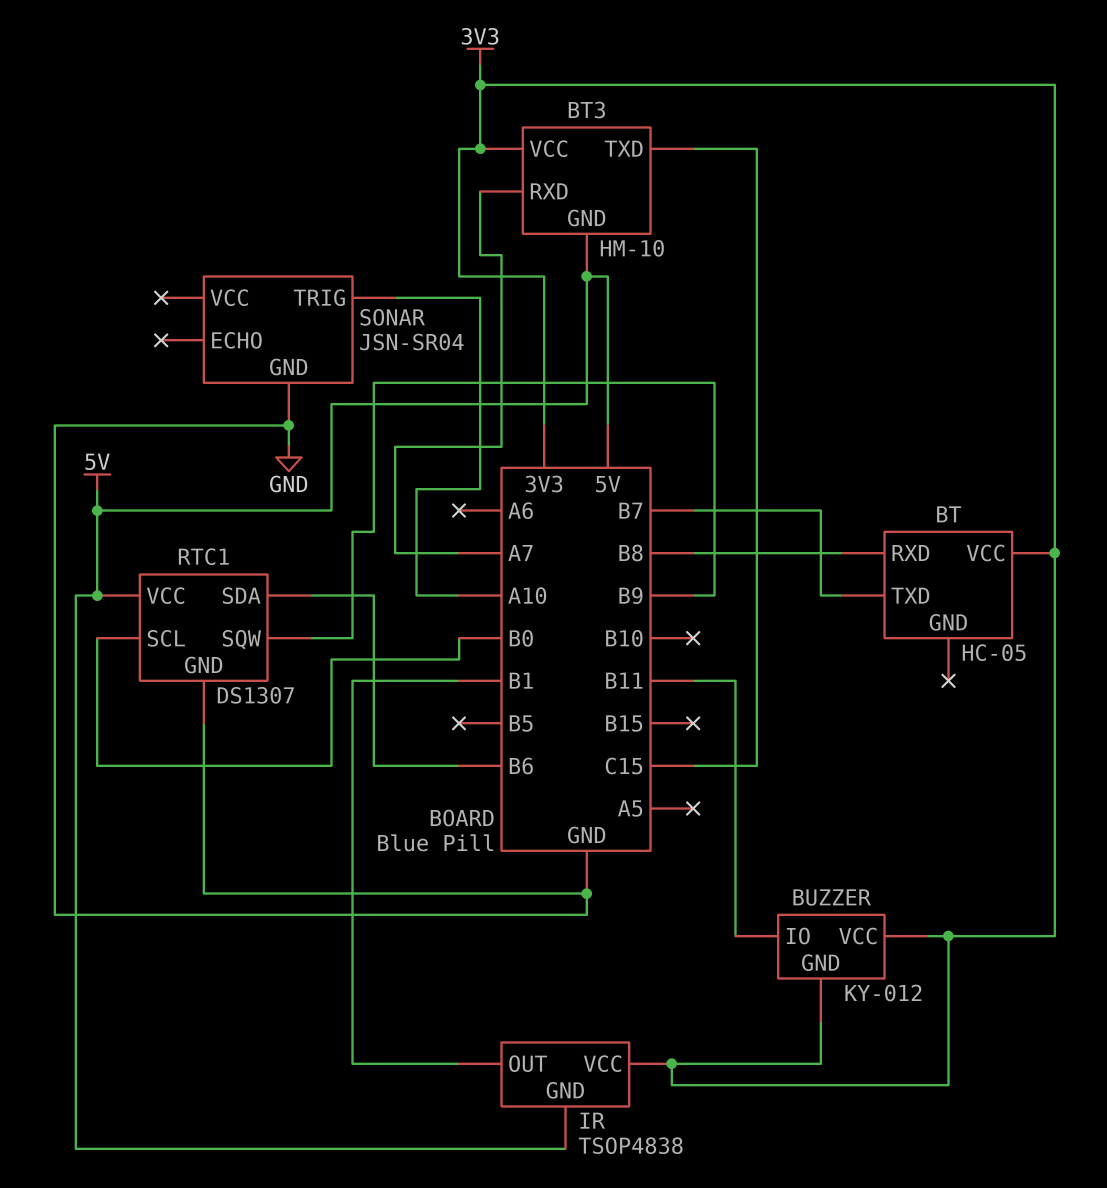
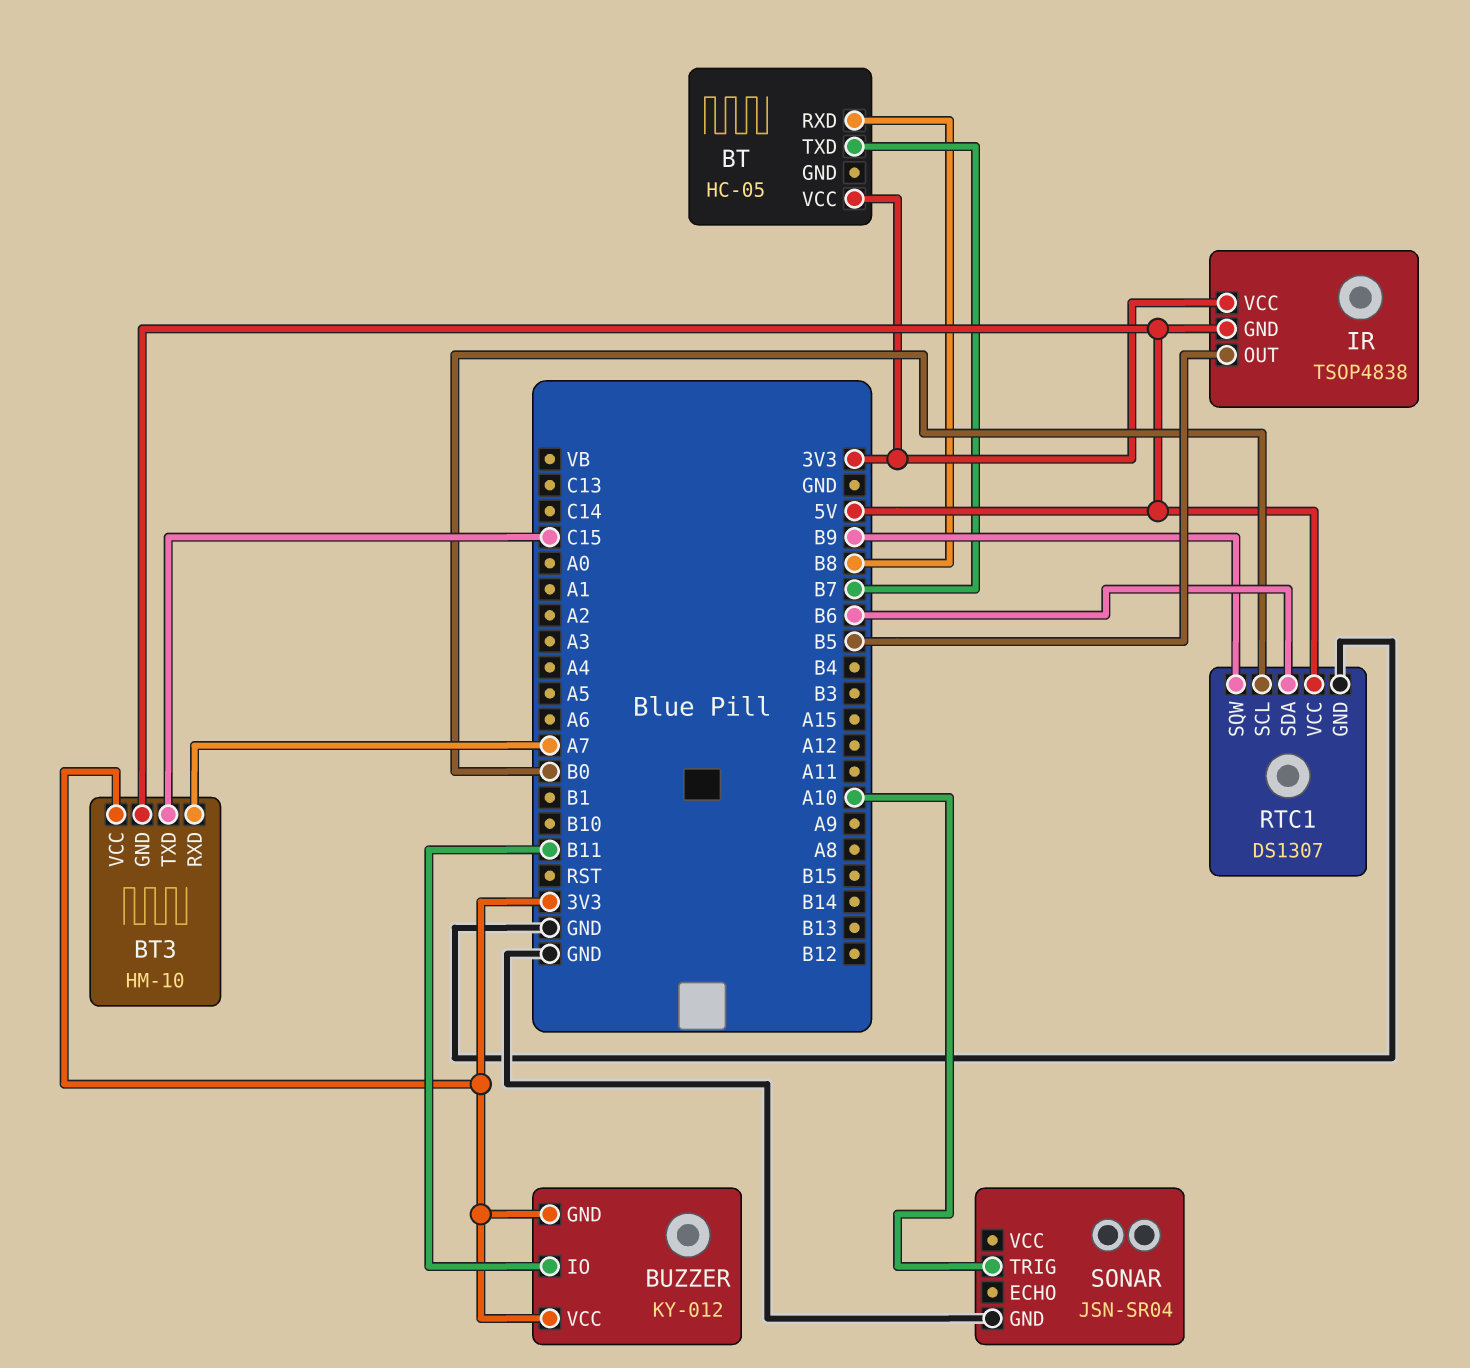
IR pin OUT: B1 -> B5

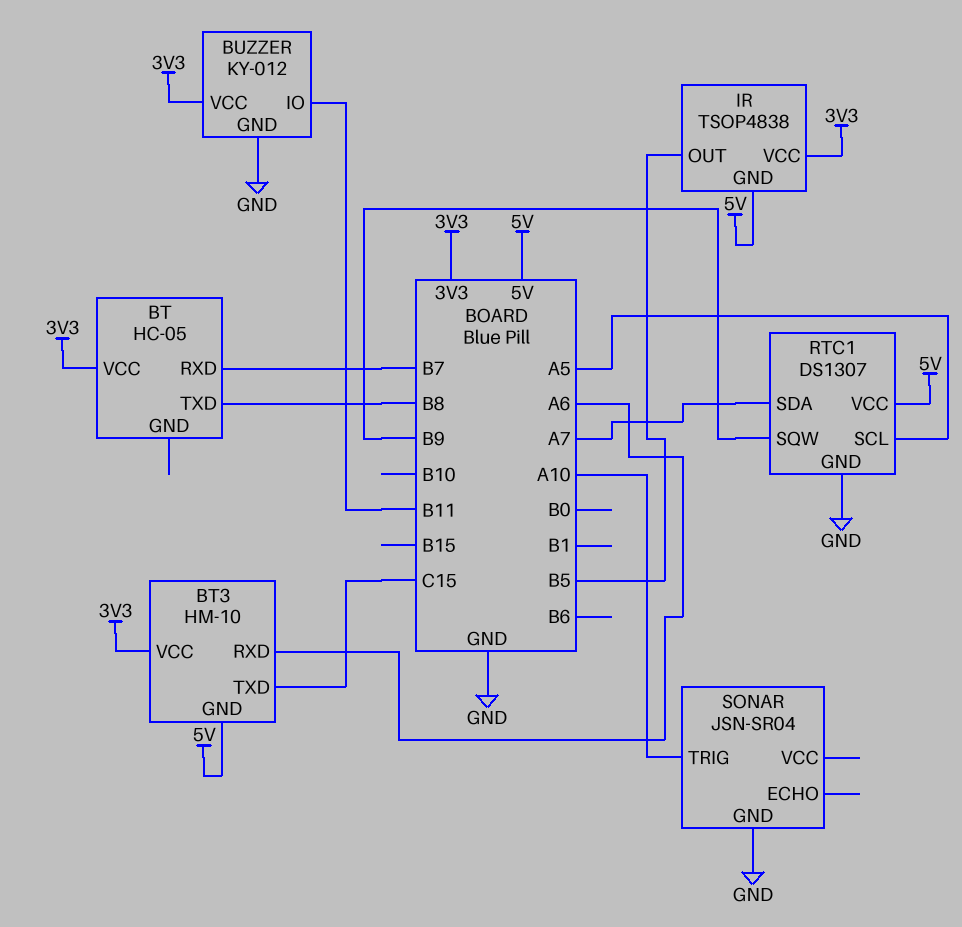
BT pin RXD: B8 -> B7
BT pin TXD: B7 -> B8
BT3 pin RXD: A7 -> A6
BUZZER pin GND: 3V3 -> GND
RTC1 pin SCL: B0 -> A5
RTC1 pin SDA: B6 -> A7

